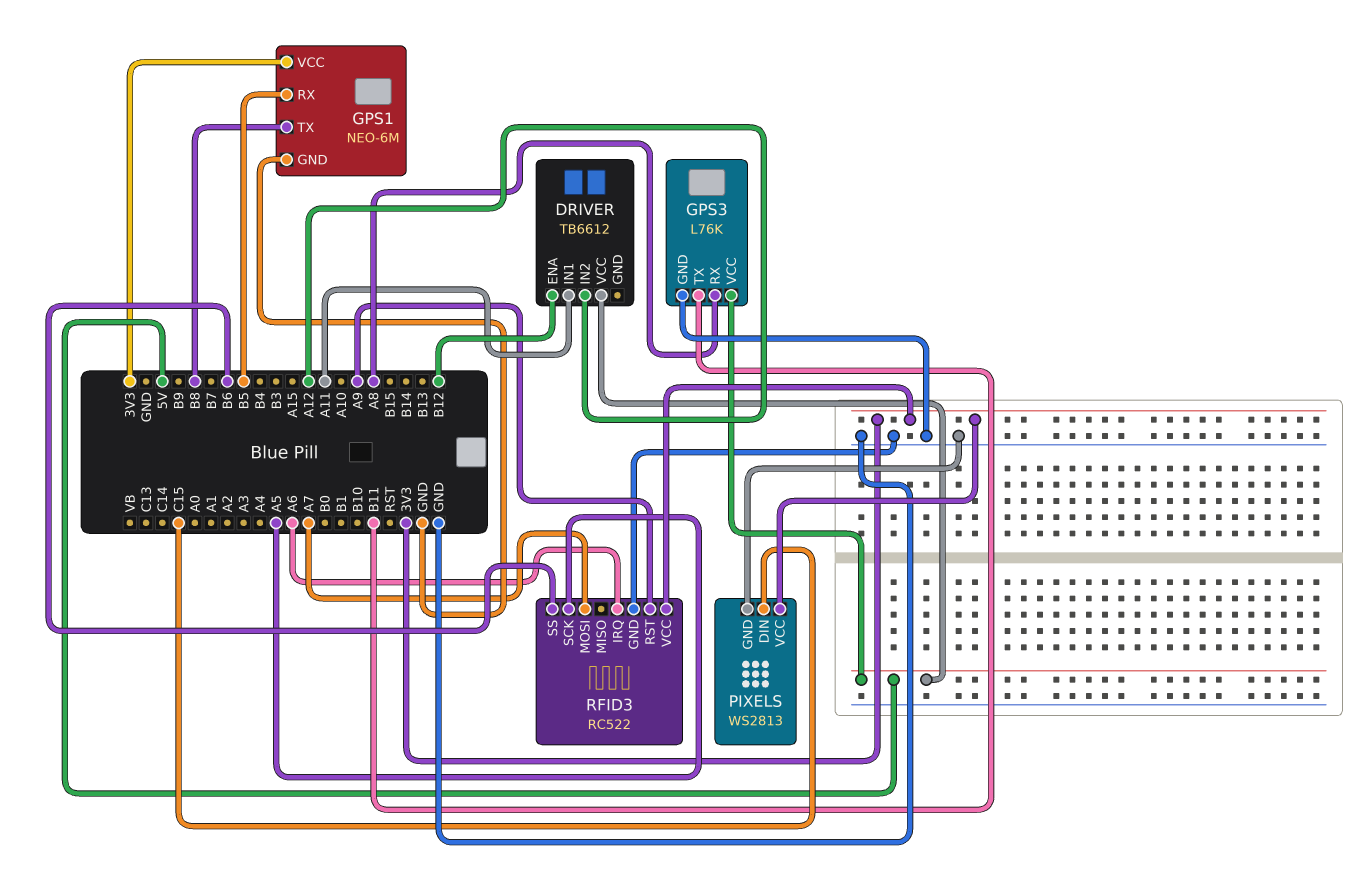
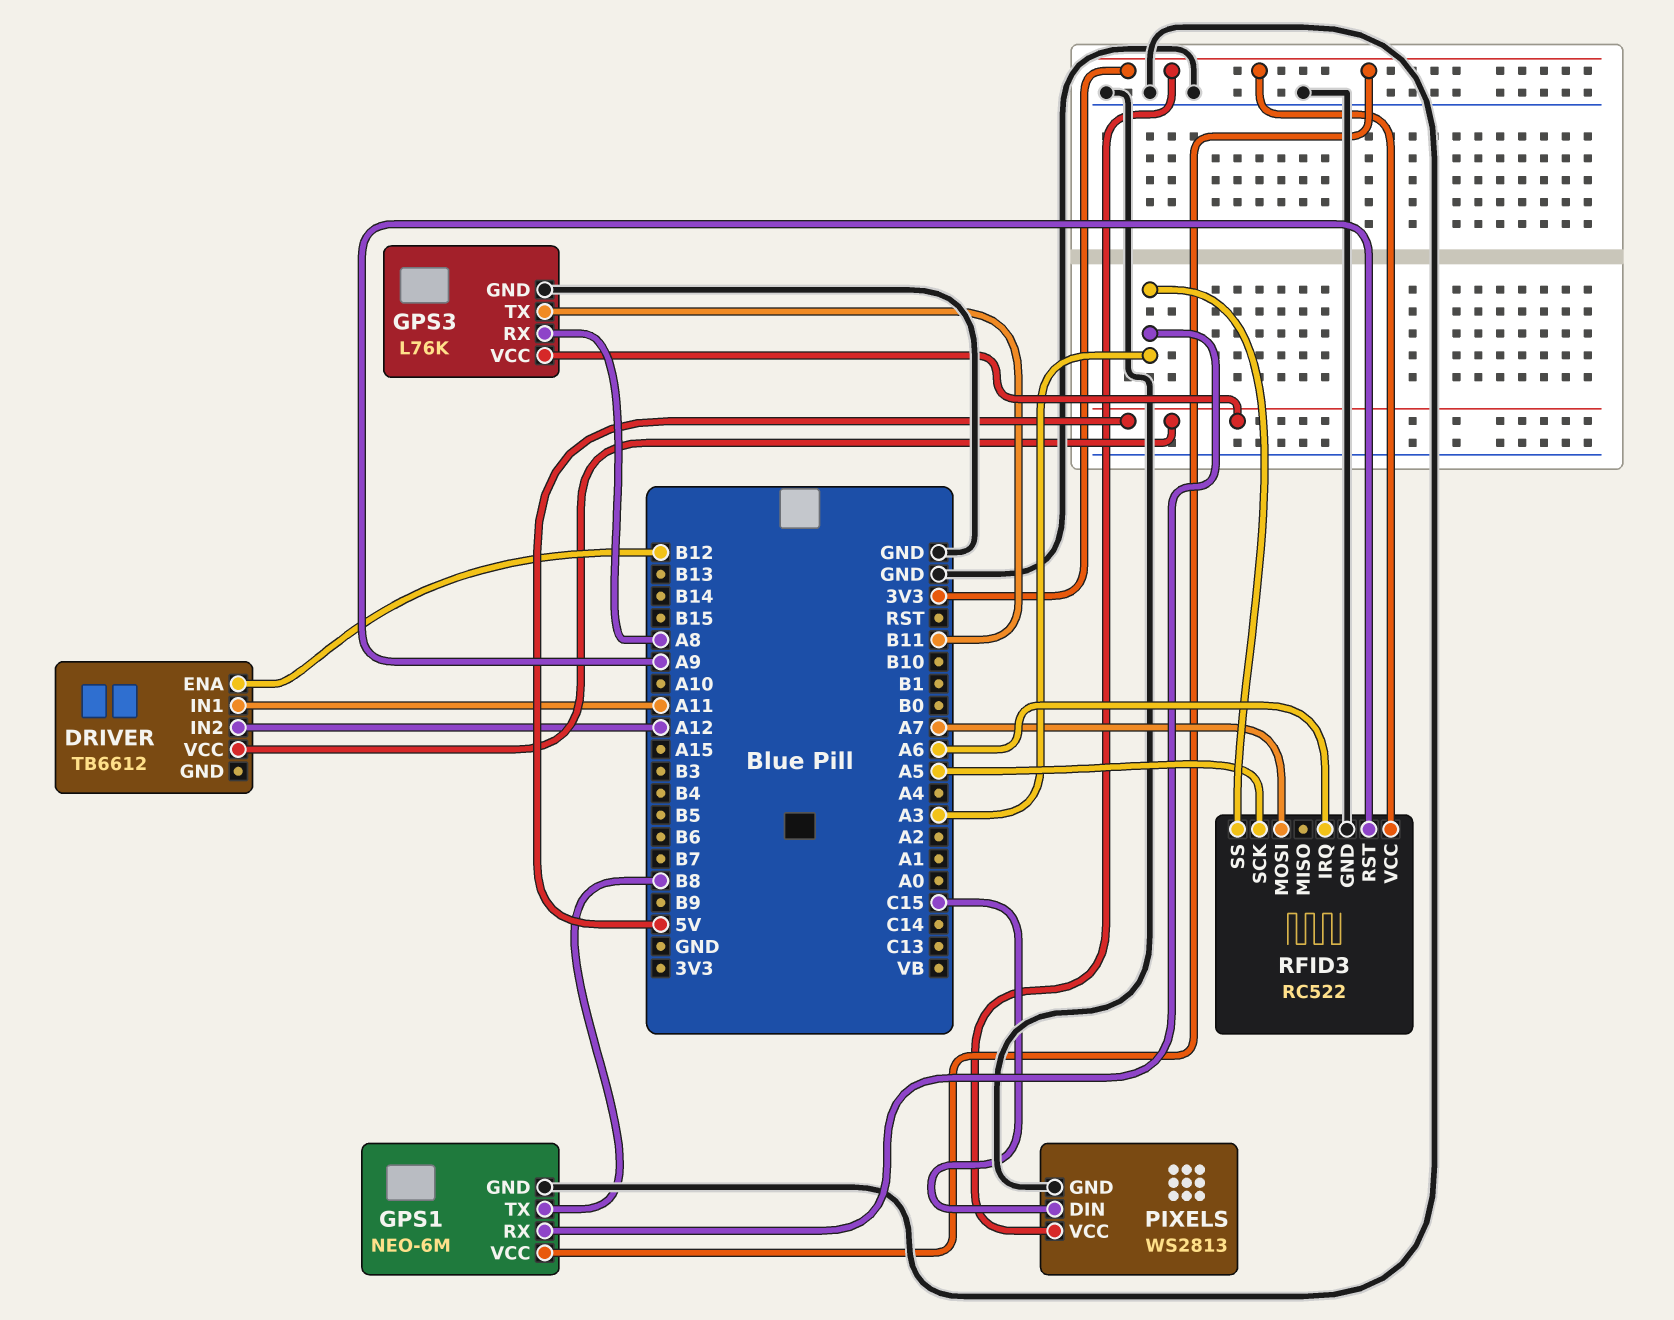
GPS1 pin RX: B5 -> A3
RFID3 pin SS: B6 -> A3

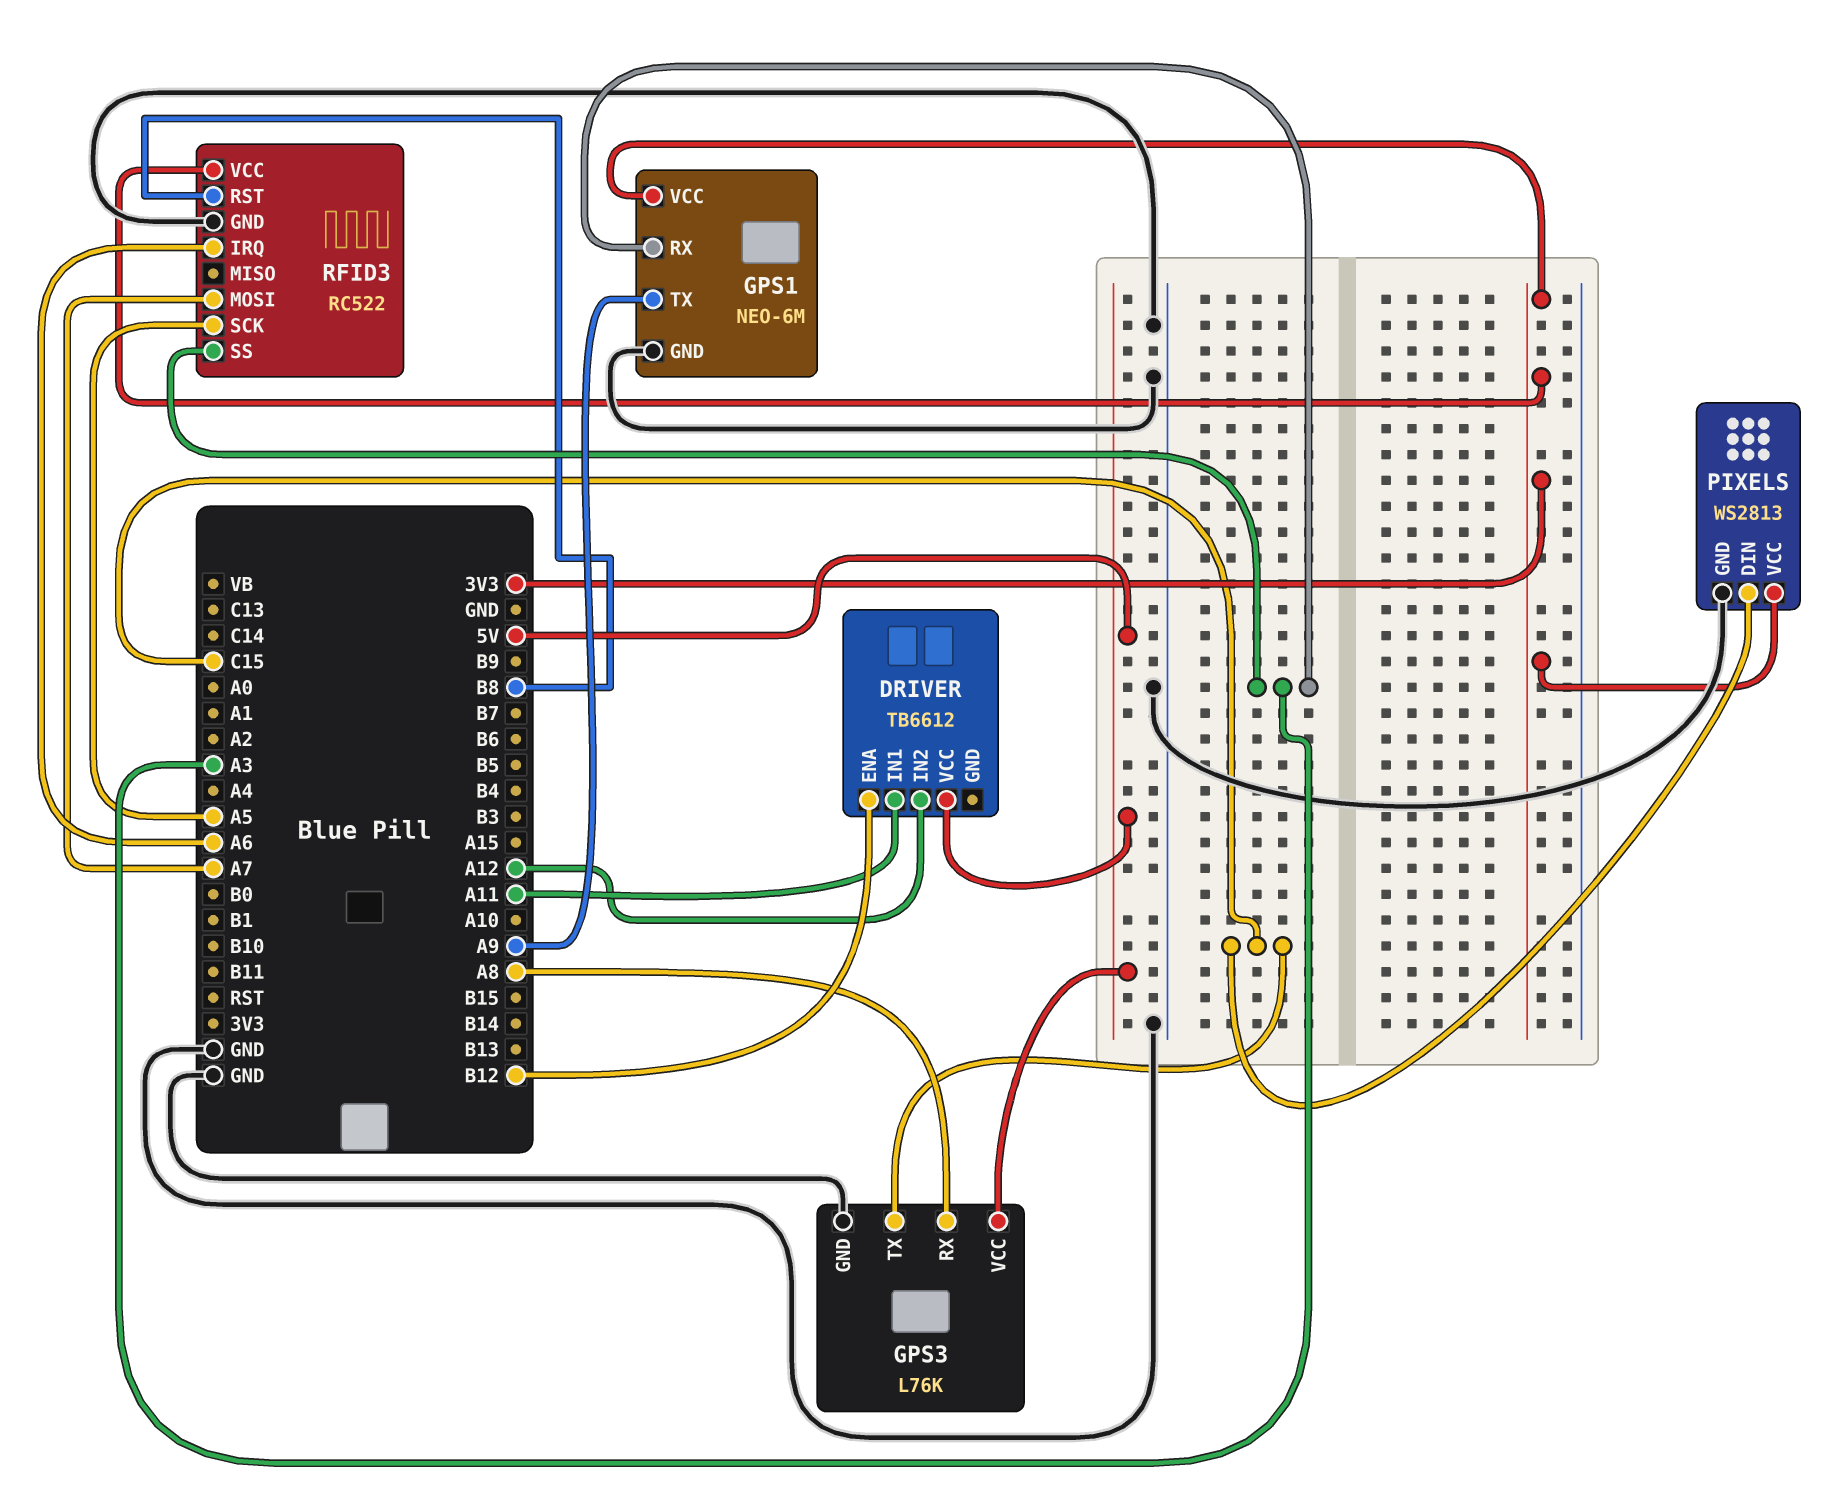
GPS1 pin TX: B8 -> A9
GPS3 pin TX: B11 -> C15
RFID3 pin RST: A9 -> B8

